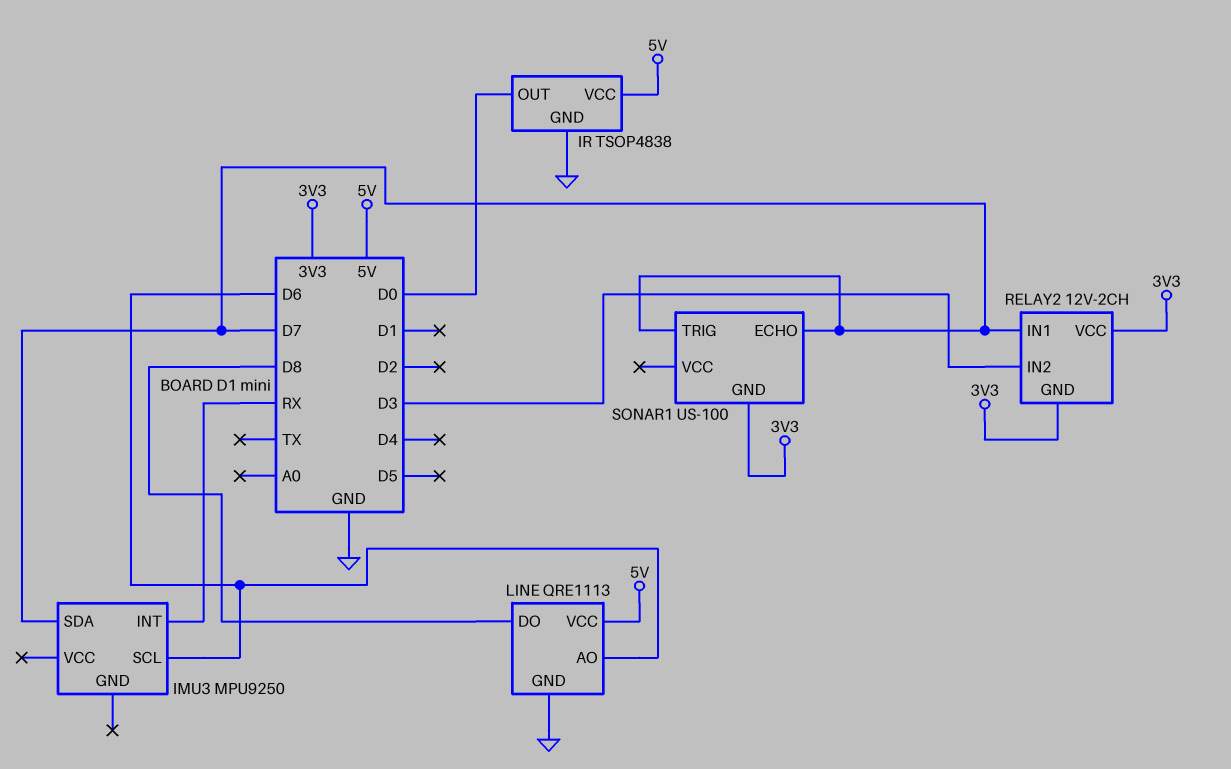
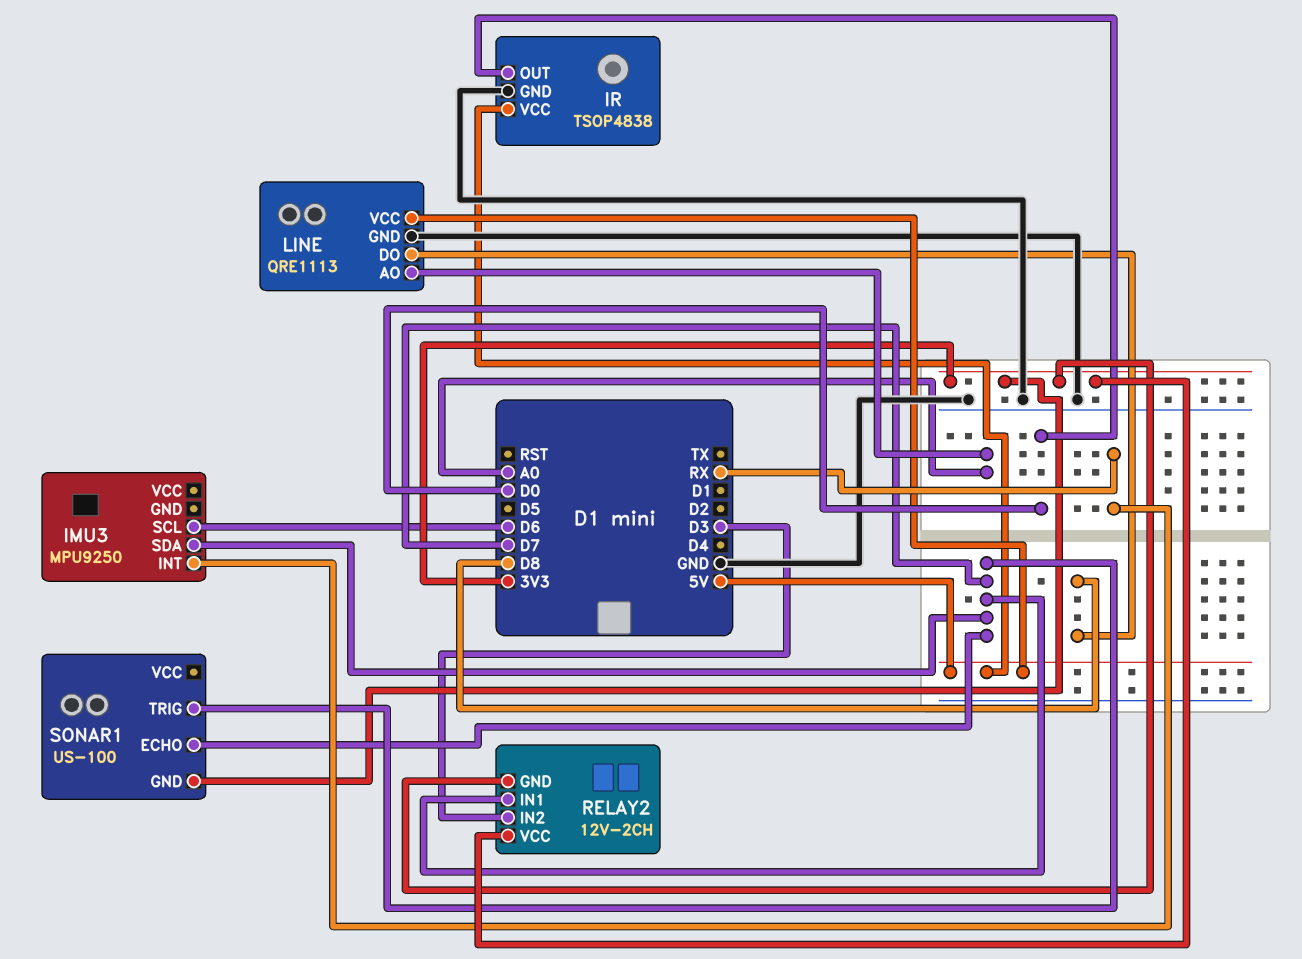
LINE pin AO: D6 -> A0

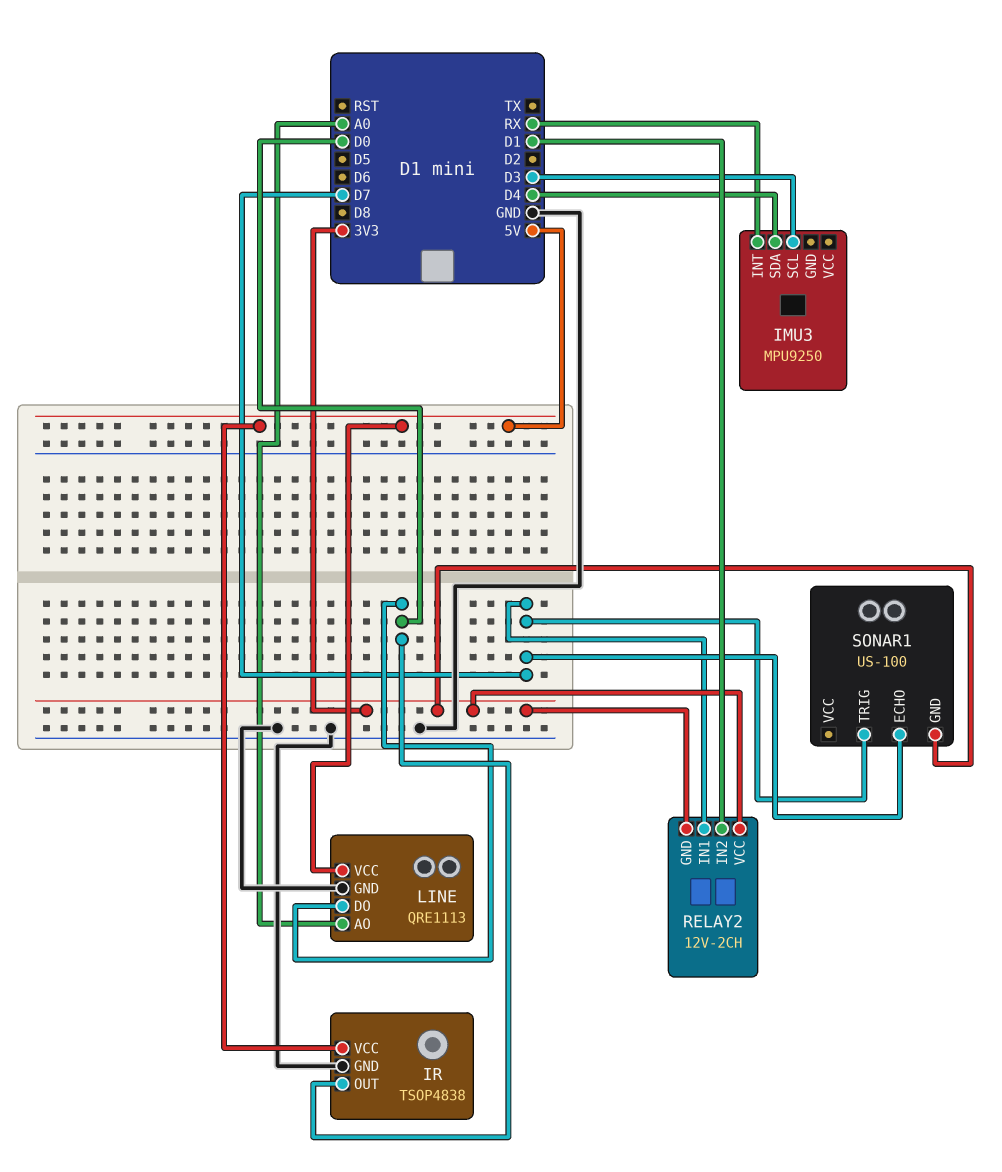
IMU3 pin SCL: D6 -> D3
IMU3 pin SDA: D7 -> D4
LINE pin DO: D8 -> D0
RELAY2 pin IN2: D3 -> D1

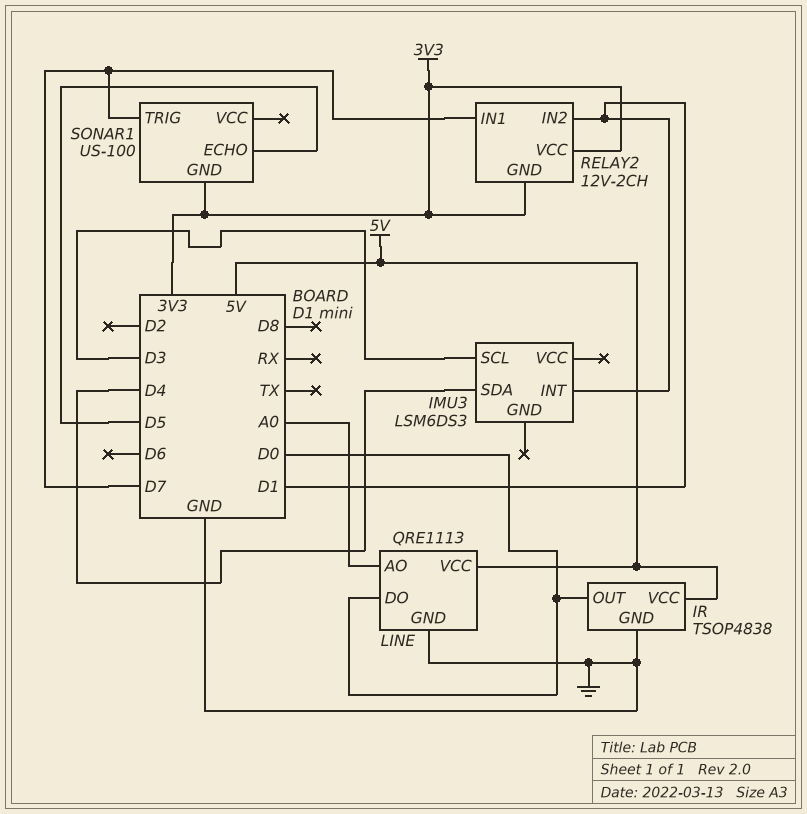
IMU3: MPU9250 -> LSM6DS3
IMU3 pin INT: RX -> D1
SONAR1 pin ECHO: D7 -> D5

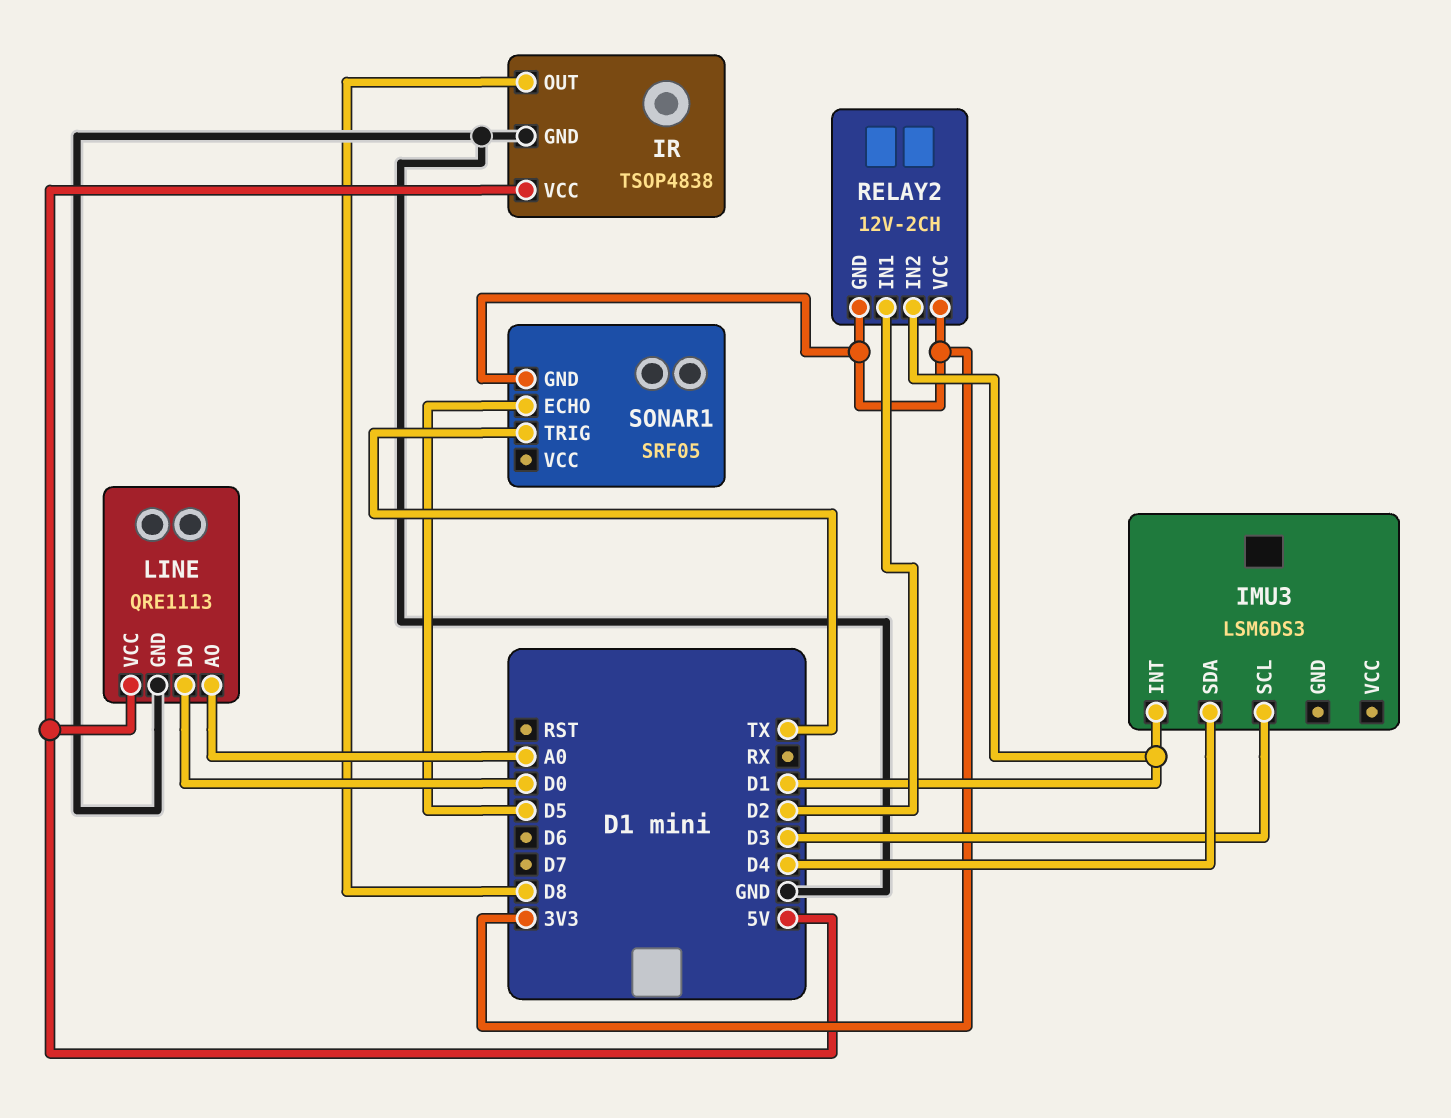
IR pin OUT: D0 -> D8
RELAY2 pin IN1: D7 -> D2
SONAR1: US-100 -> SRF05
SONAR1 pin TRIG: D7 -> TX

